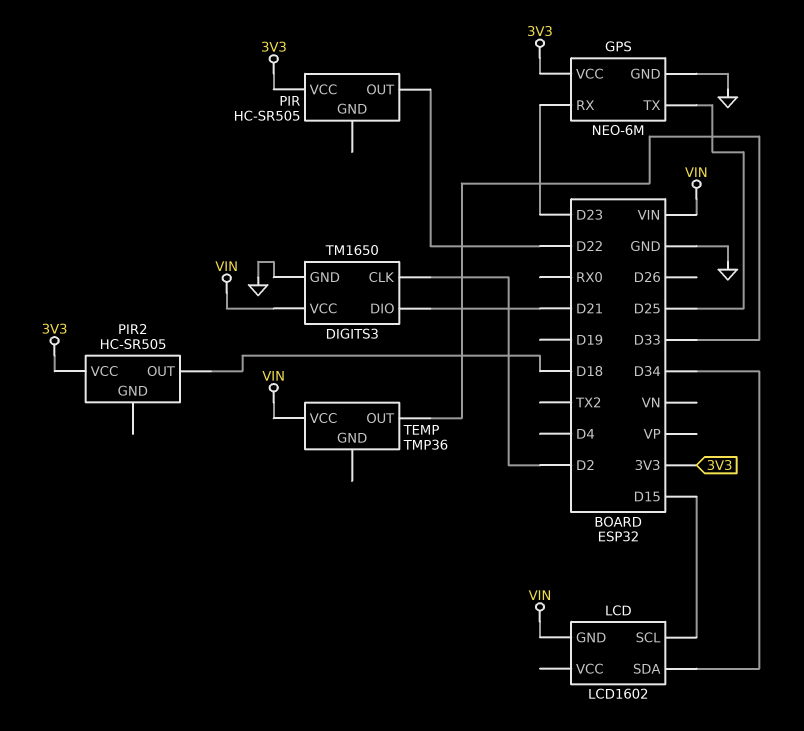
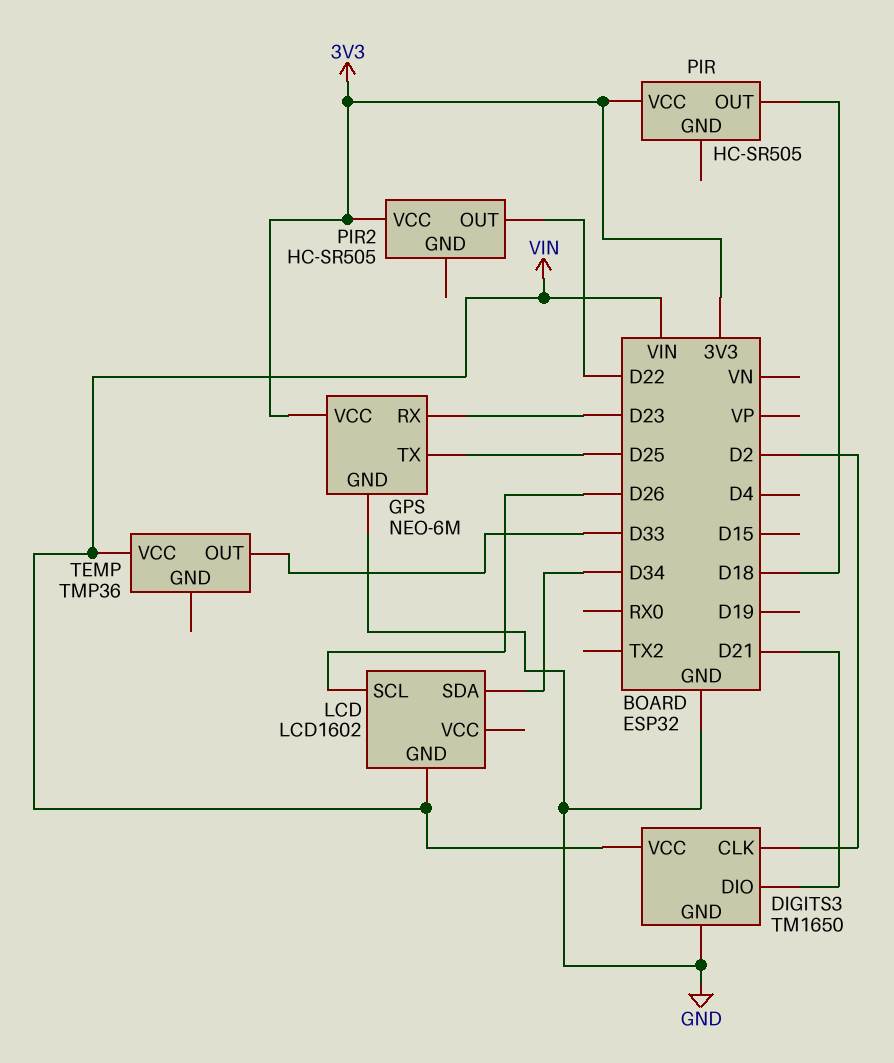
LCD pin SCL: D15 -> D26
PIR pin OUT: D22 -> D18
PIR2 pin OUT: D18 -> D22

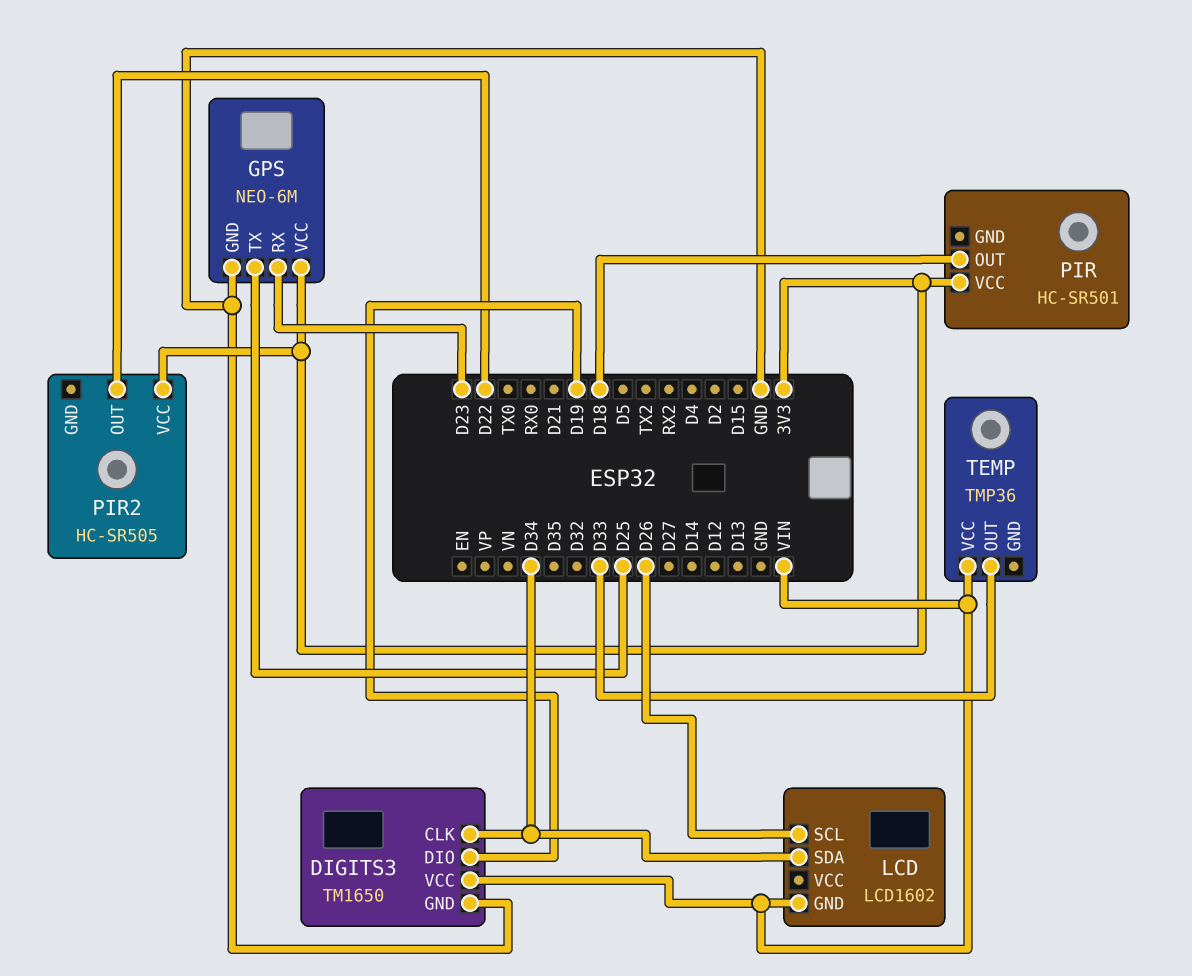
DIGITS3 pin CLK: D2 -> D34
DIGITS3 pin DIO: D21 -> D19
PIR: HC-SR505 -> HC-SR501

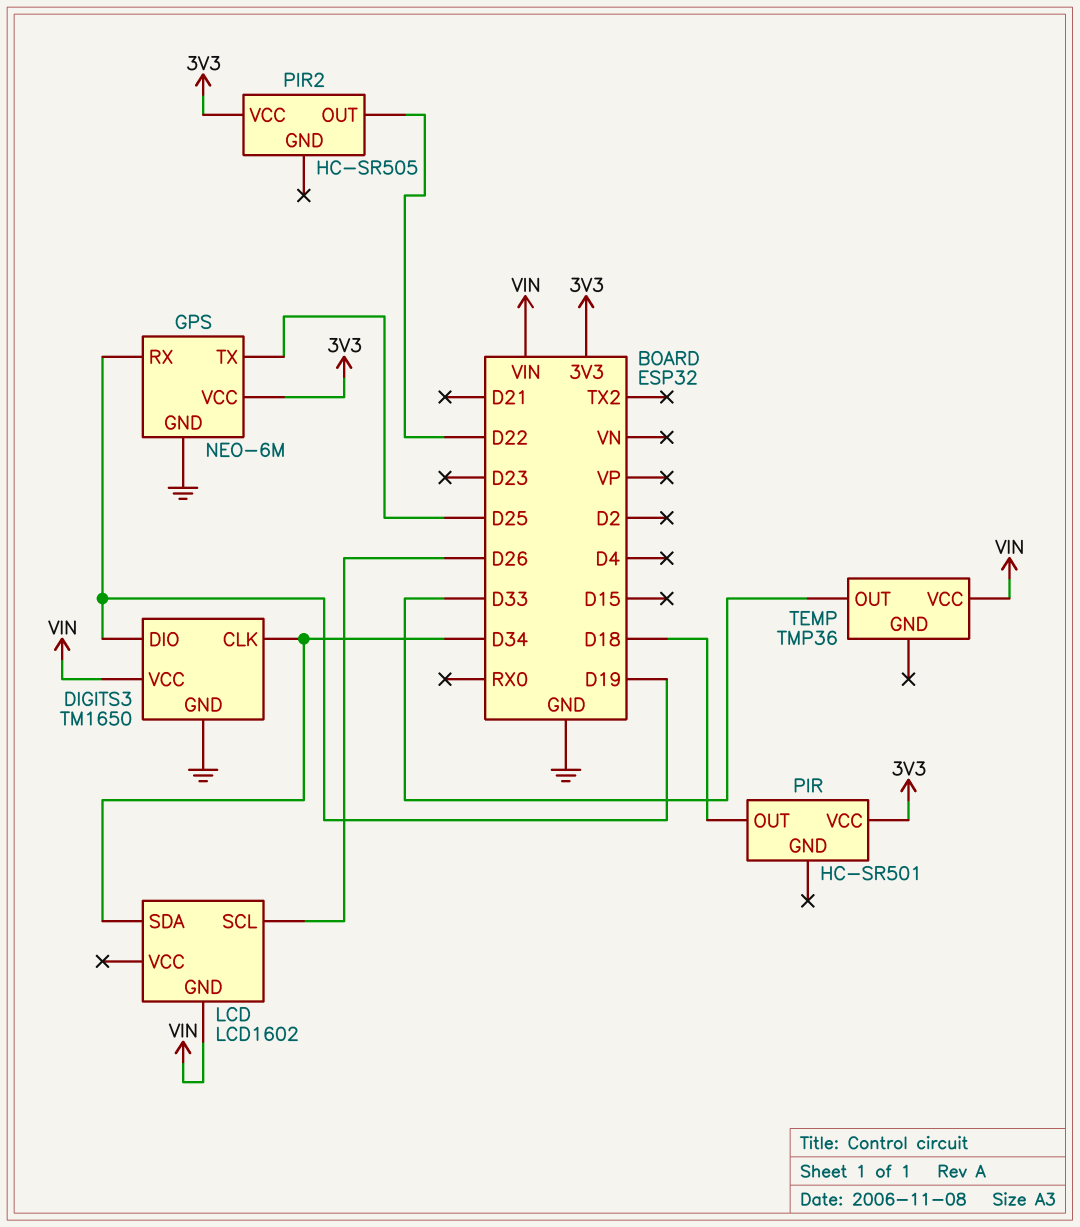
GPS pin RX: D23 -> D19

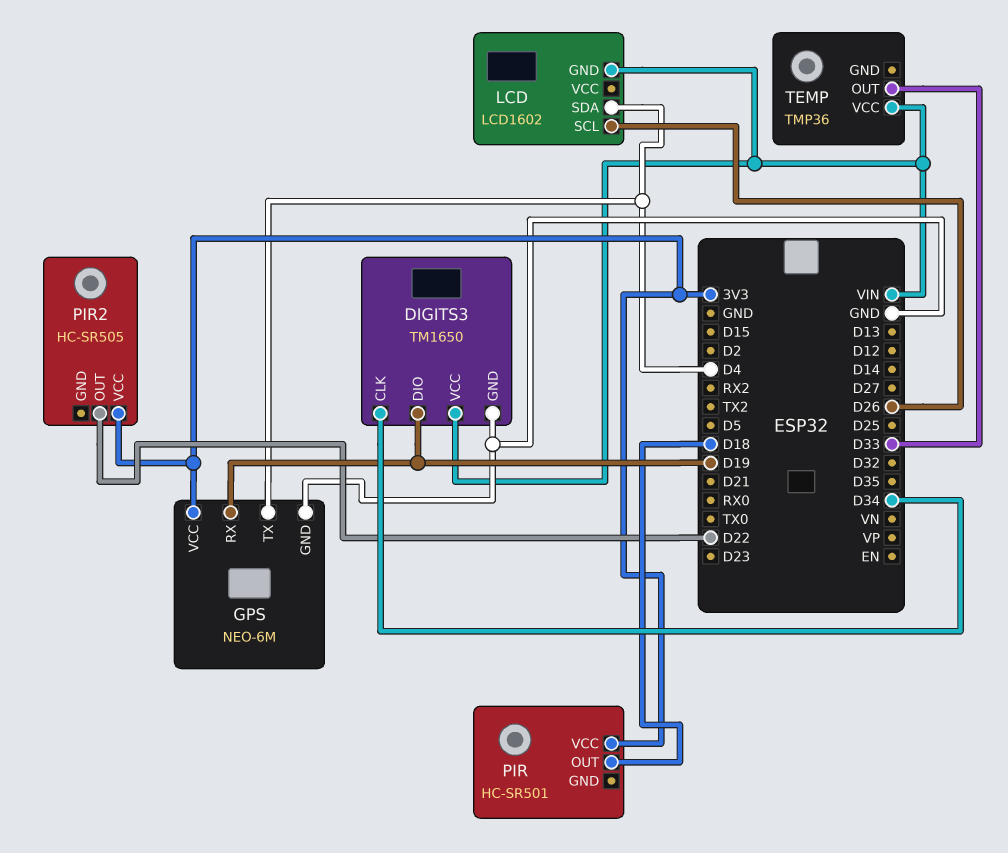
GPS pin TX: D25 -> D4
LCD pin SDA: D34 -> D4

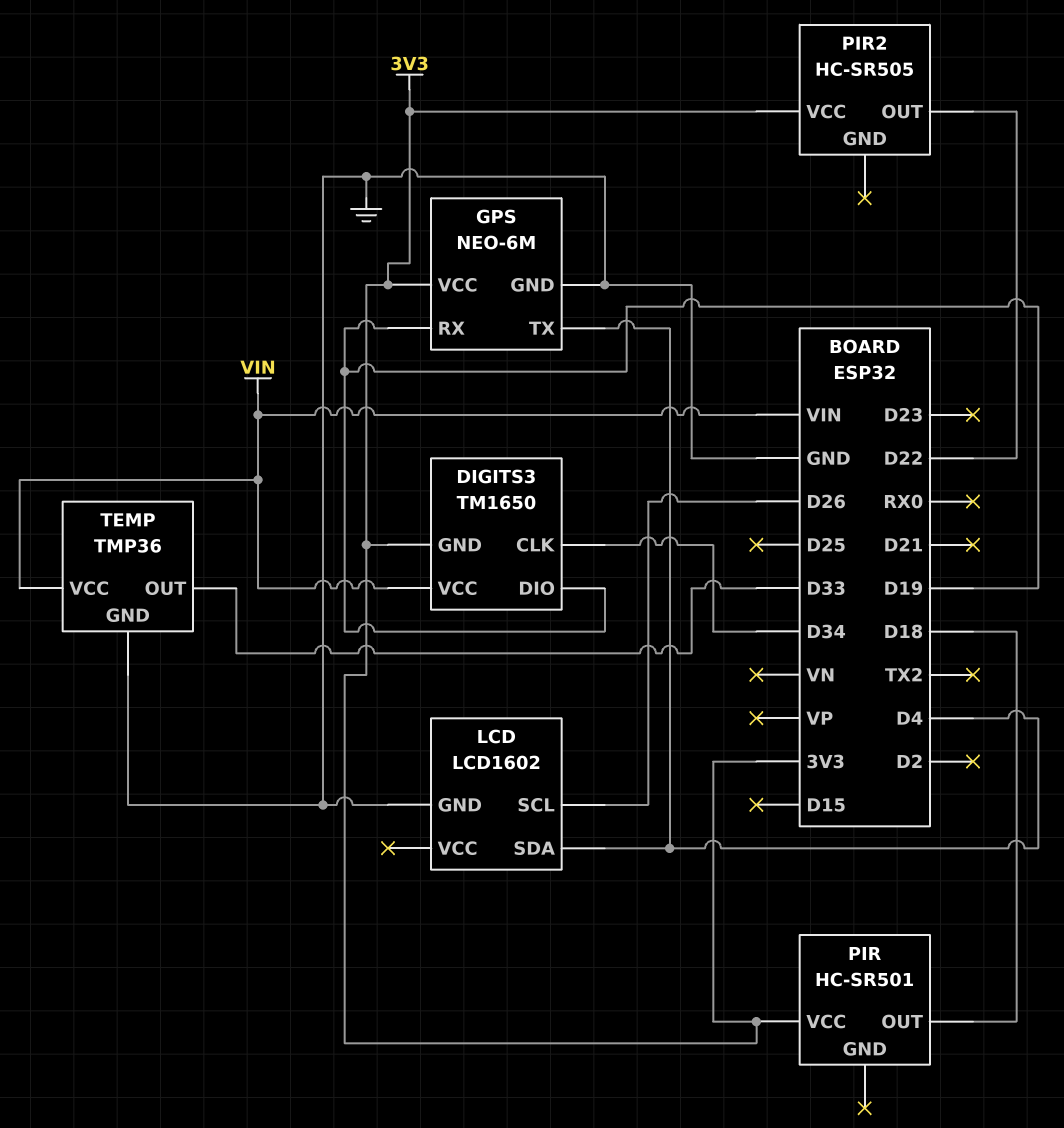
DIGITS3 pin GND: GND -> 3V3
LCD pin GND: VIN -> GND
TEMP pin GND: none -> GND

